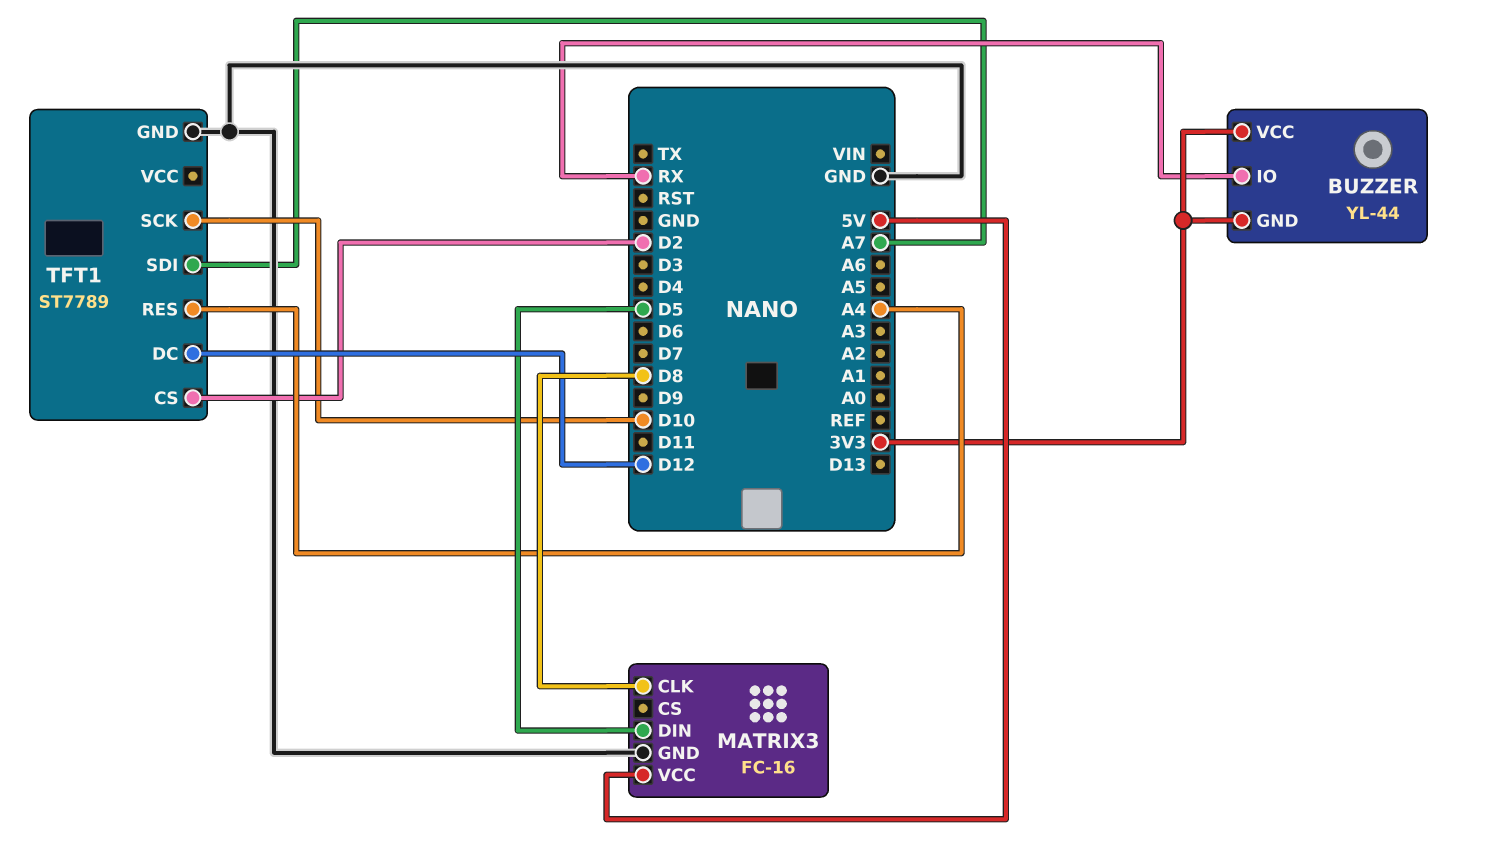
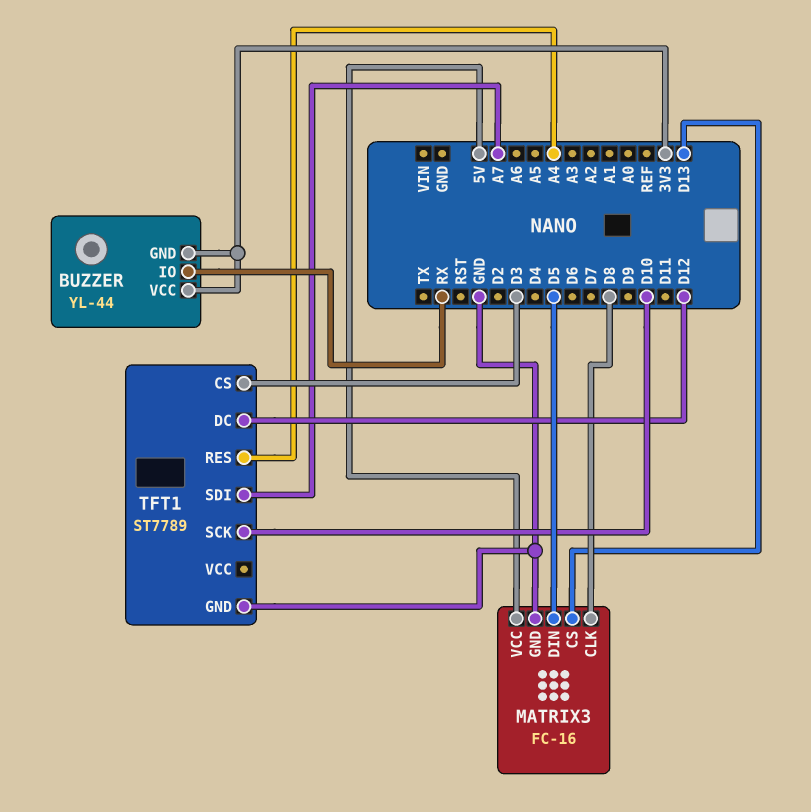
MATRIX3 pin CS: none -> D13
TFT1 pin CS: D2 -> D3

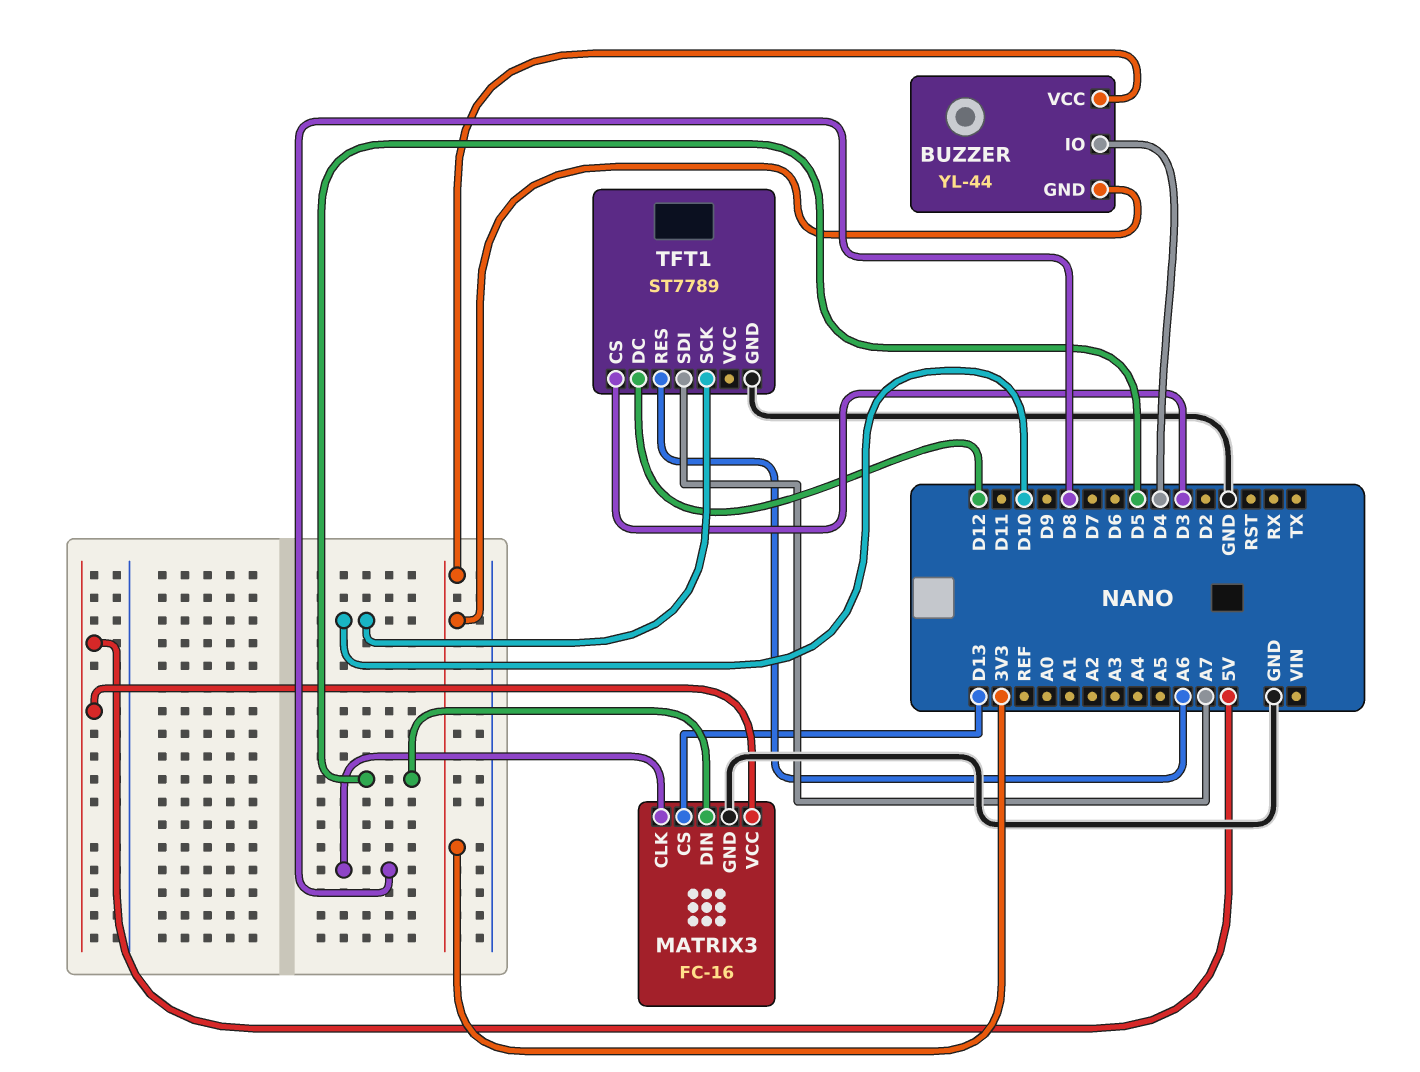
BUZZER pin IO: RX -> D4
TFT1 pin RES: A4 -> A6

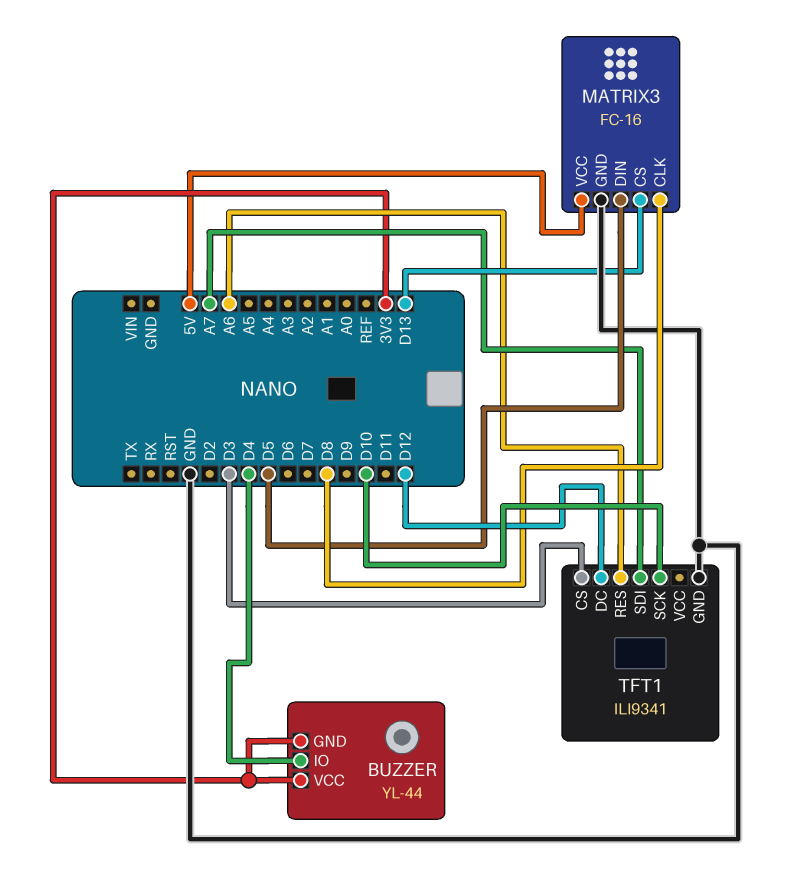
TFT1: ST7789 -> ILI9341

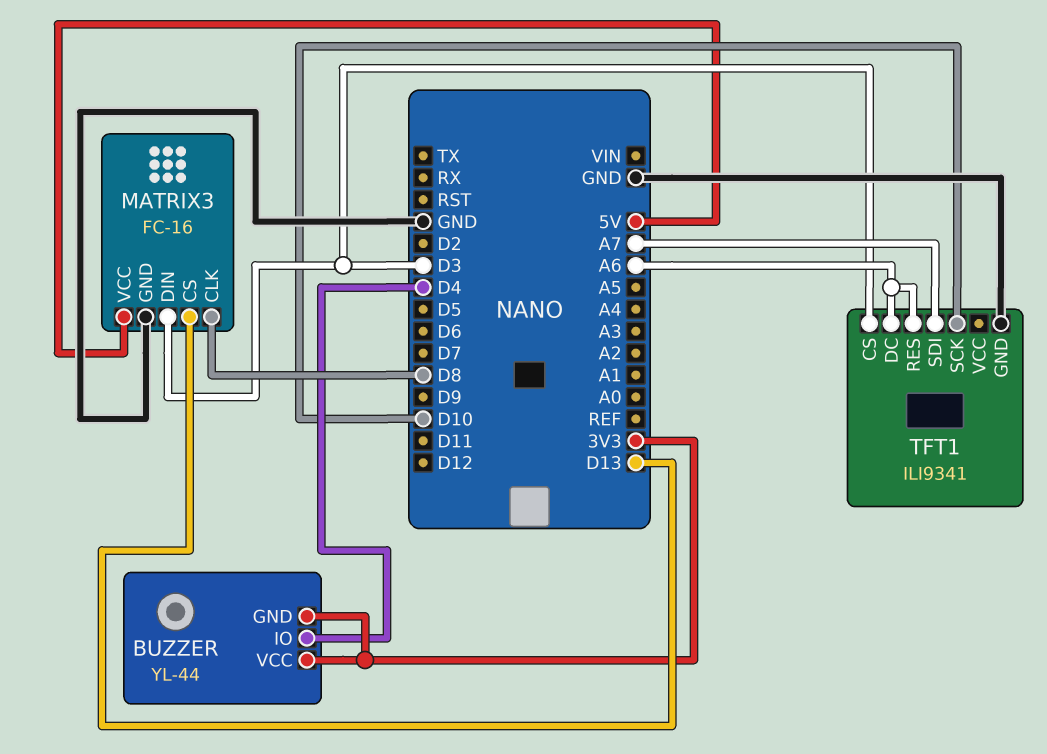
MATRIX3 pin DIN: D5 -> D3
TFT1 pin DC: D12 -> A6

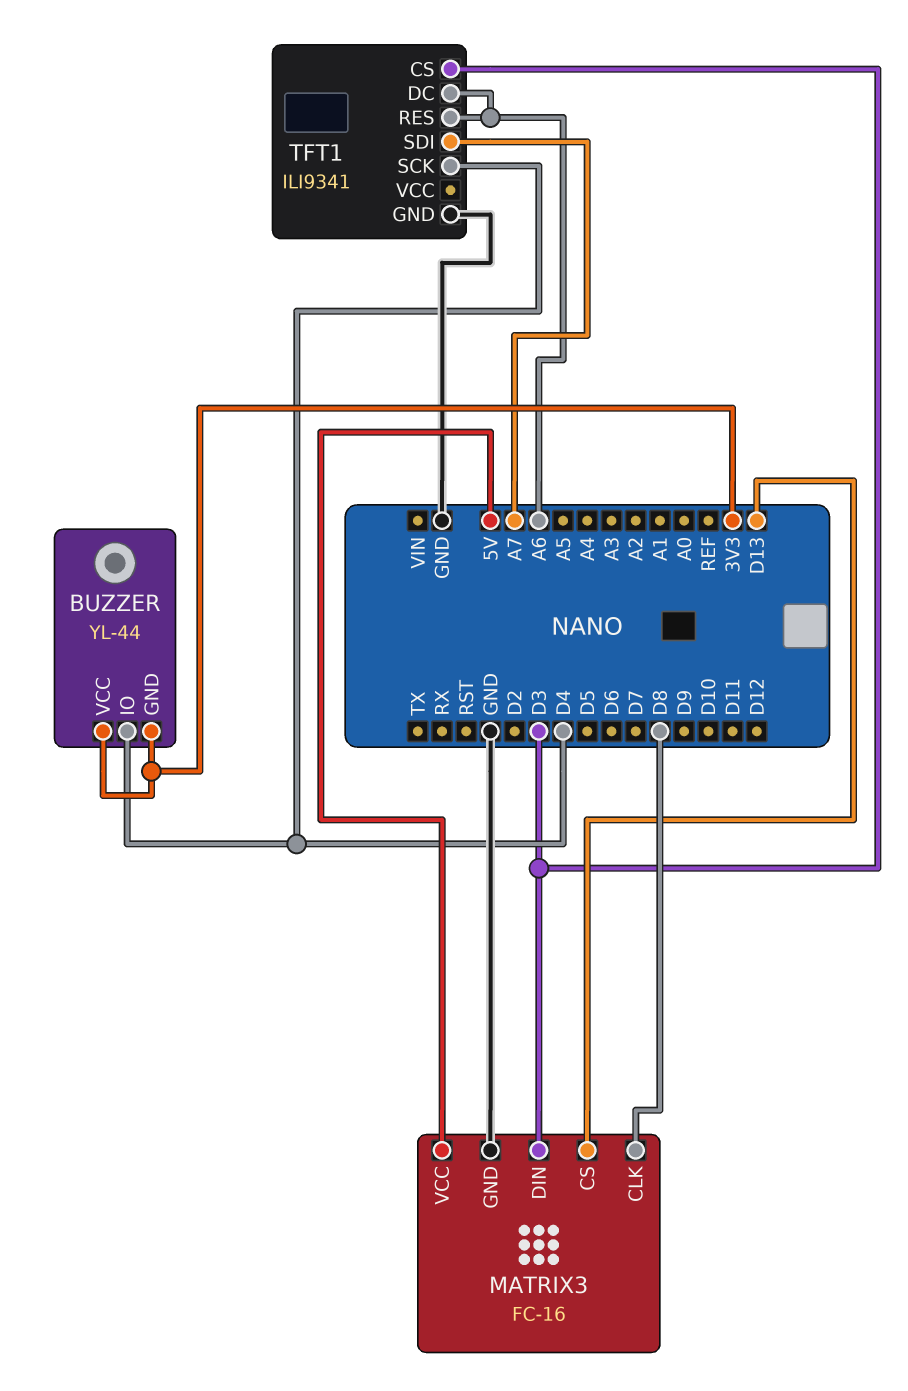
TFT1 pin SCK: D10 -> D4

